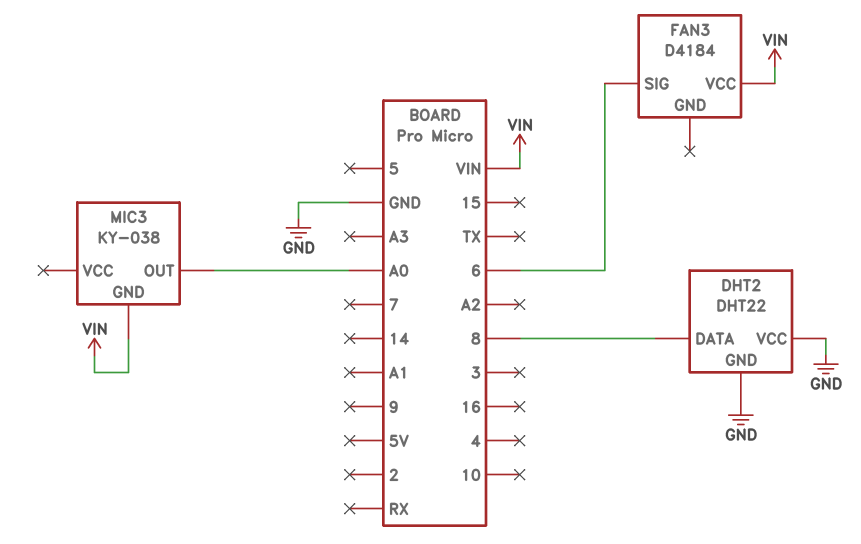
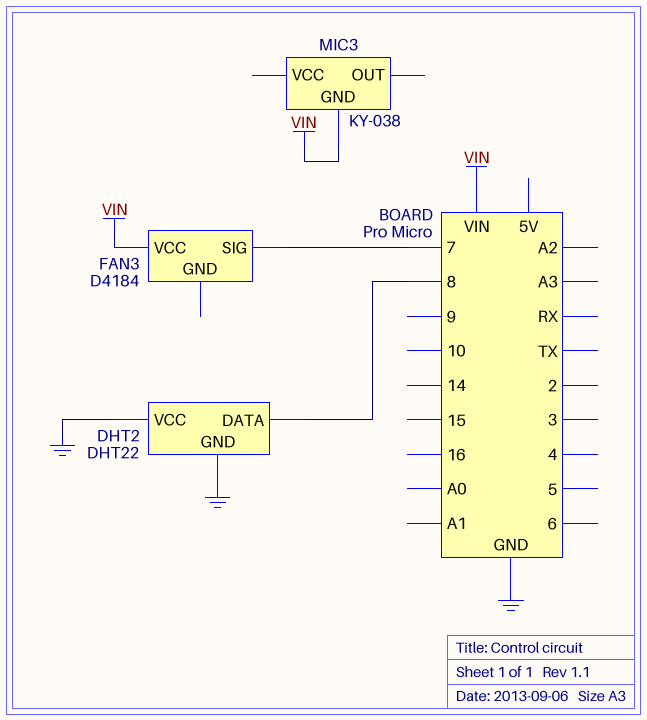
FAN3 pin SIG: 6 -> 7
MIC3 pin OUT: A0 -> none

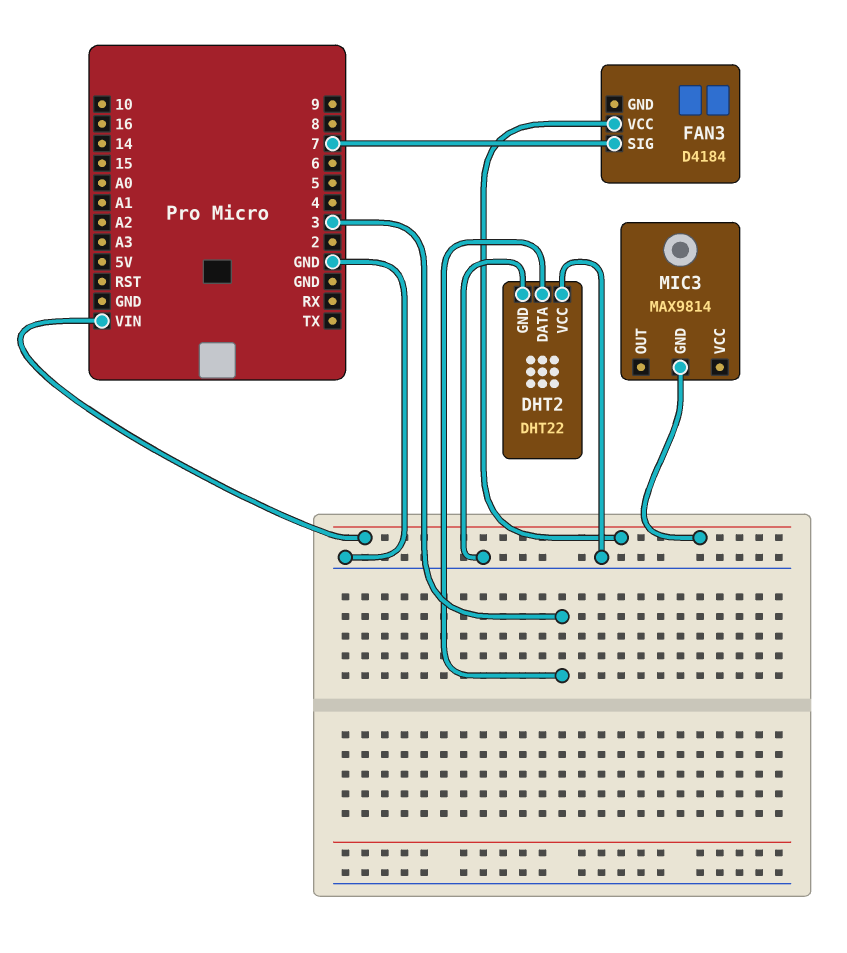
DHT2 pin DATA: 8 -> 3
MIC3: KY-038 -> MAX9814

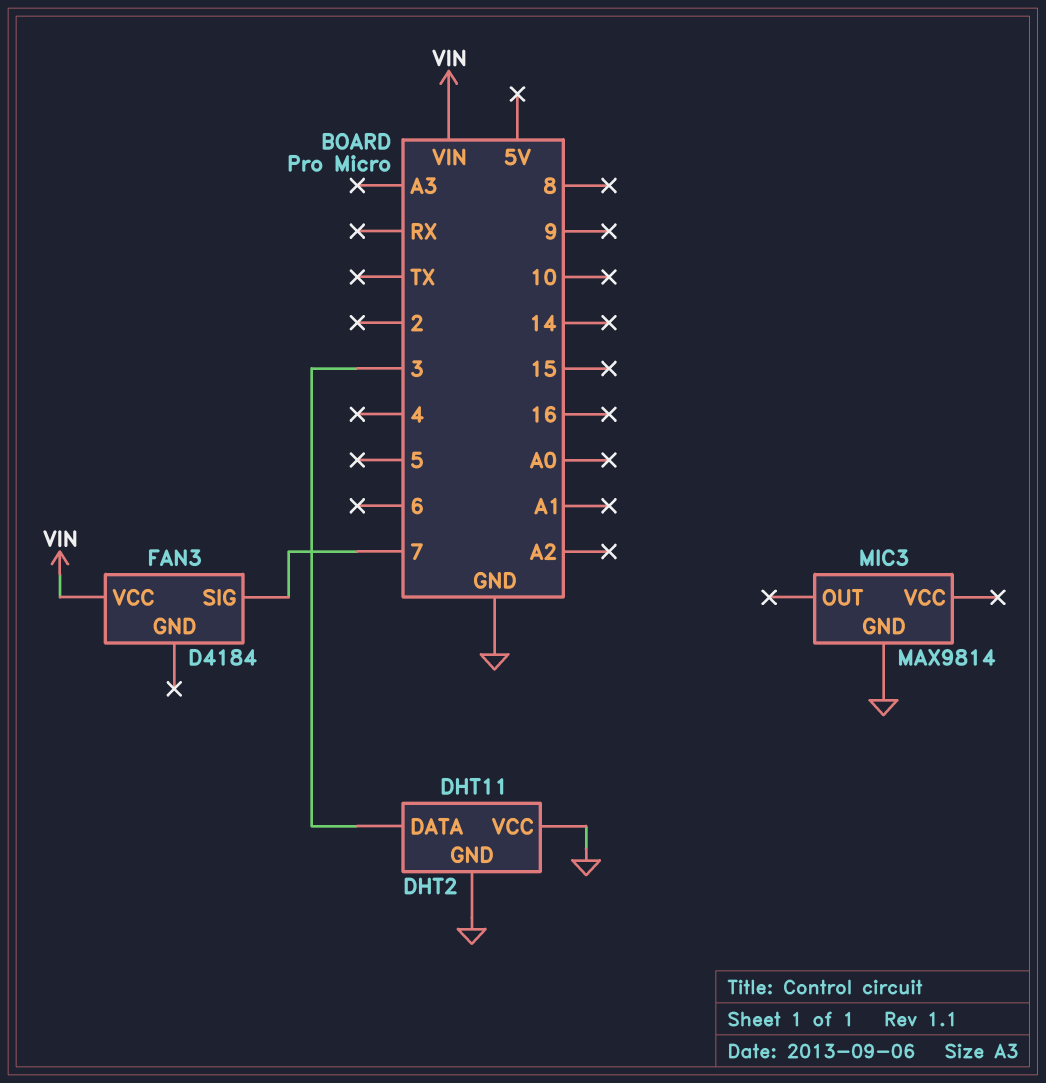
DHT2: DHT22 -> DHT11
MIC3 pin GND: VIN -> GND

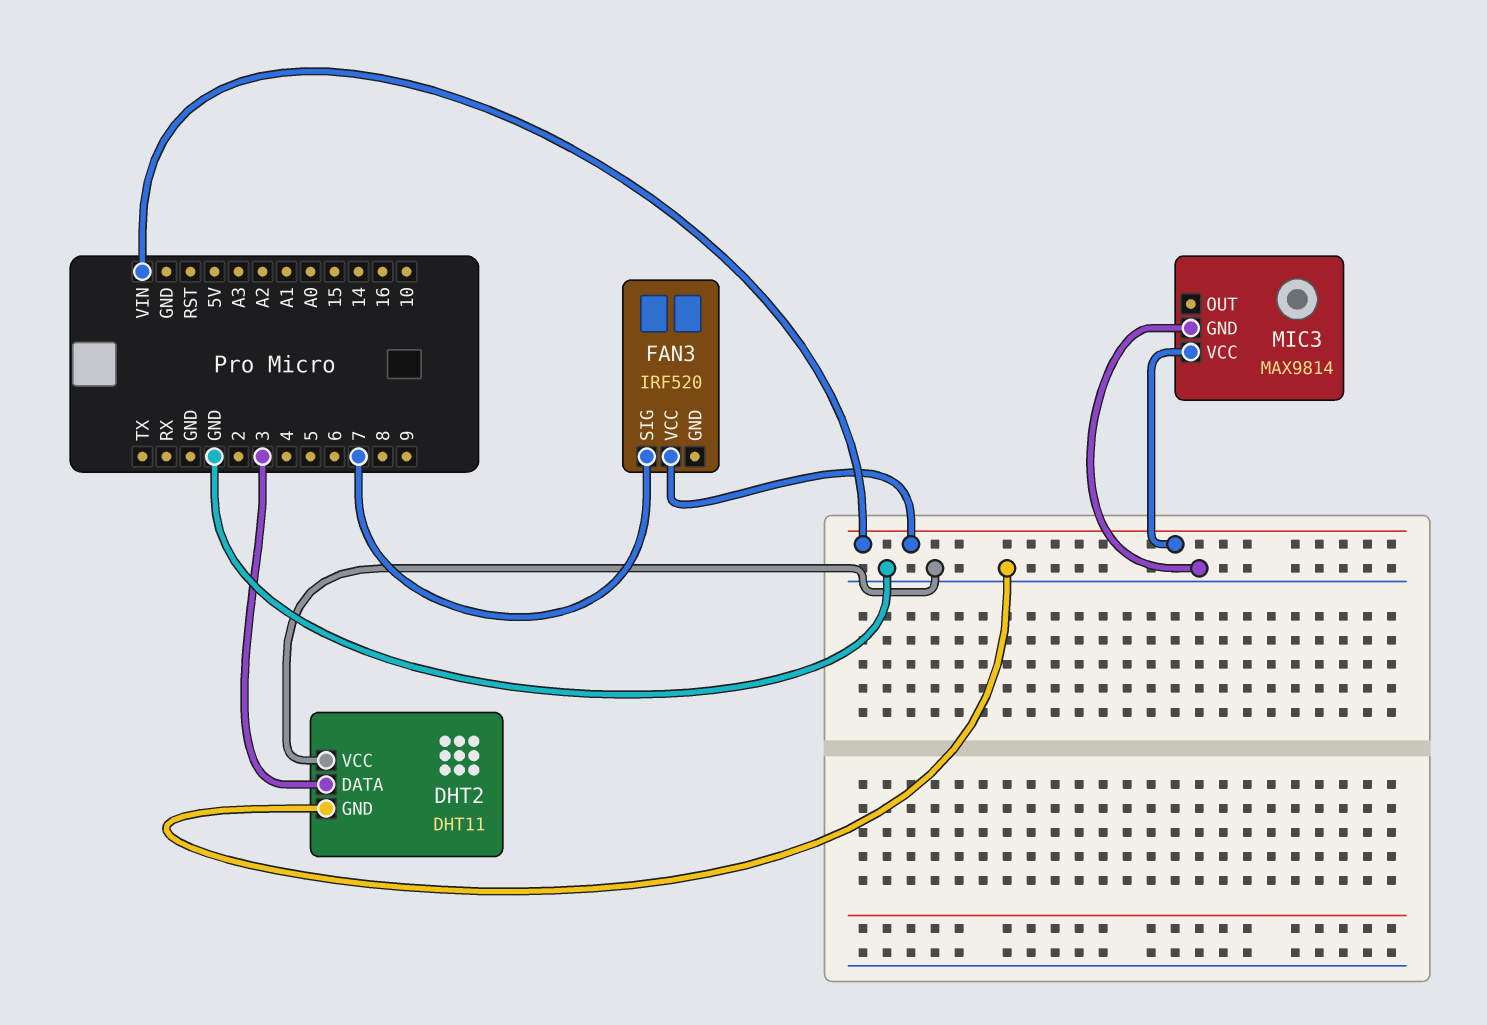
FAN3: D4184 -> IRF520
MIC3 pin VCC: none -> VIN

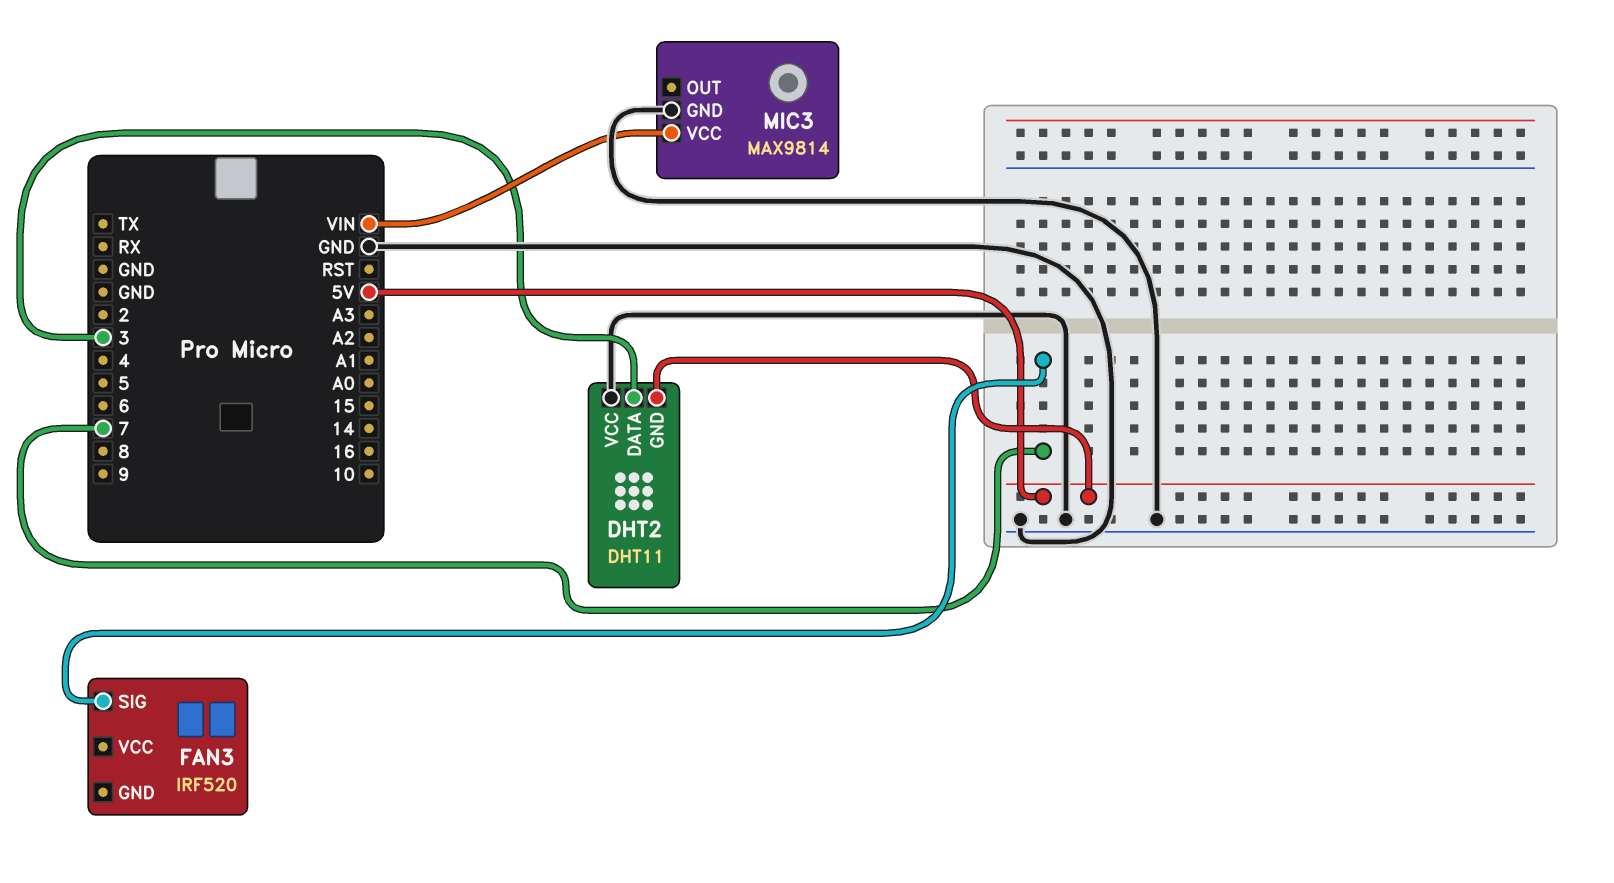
DHT2 pin GND: GND -> 5V
FAN3 pin VCC: VIN -> none

